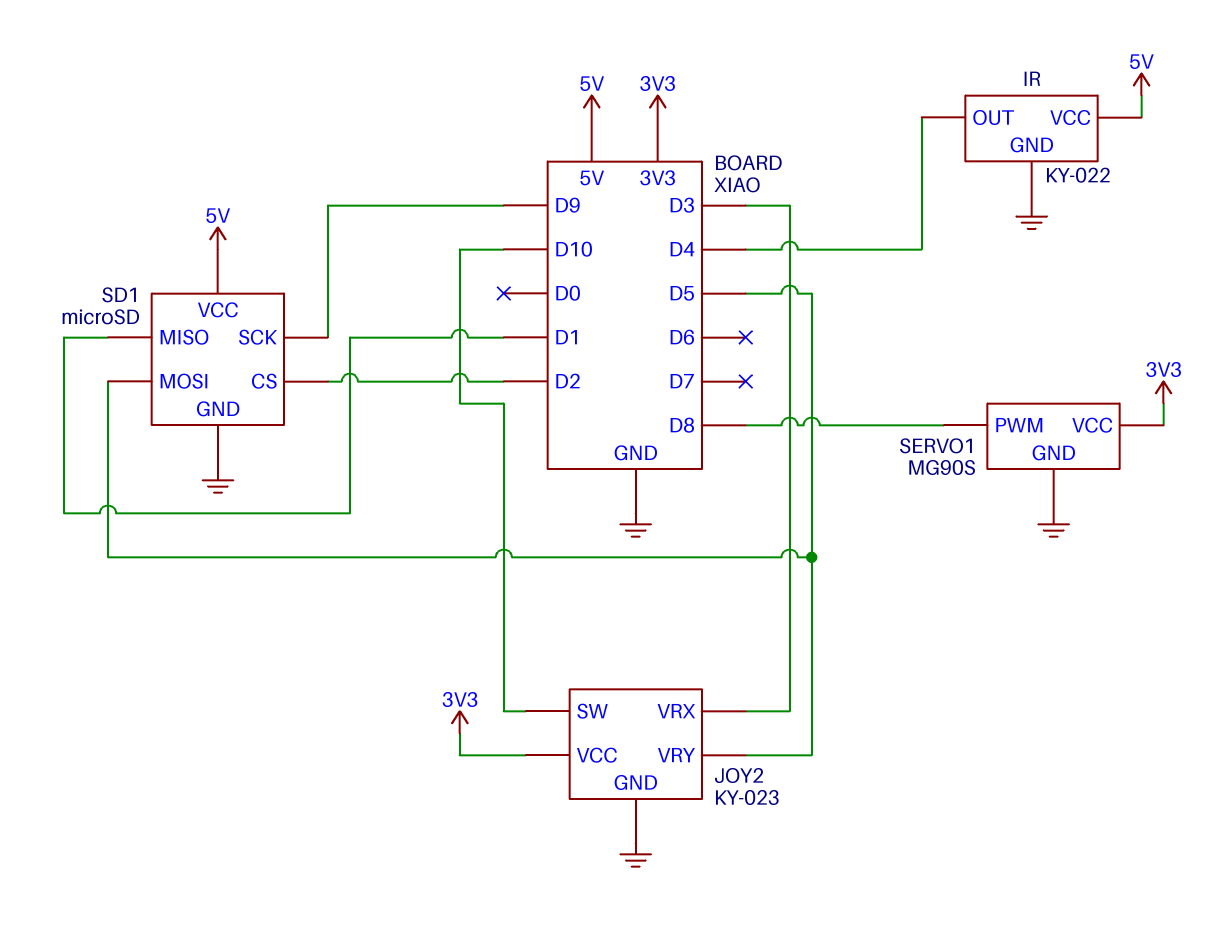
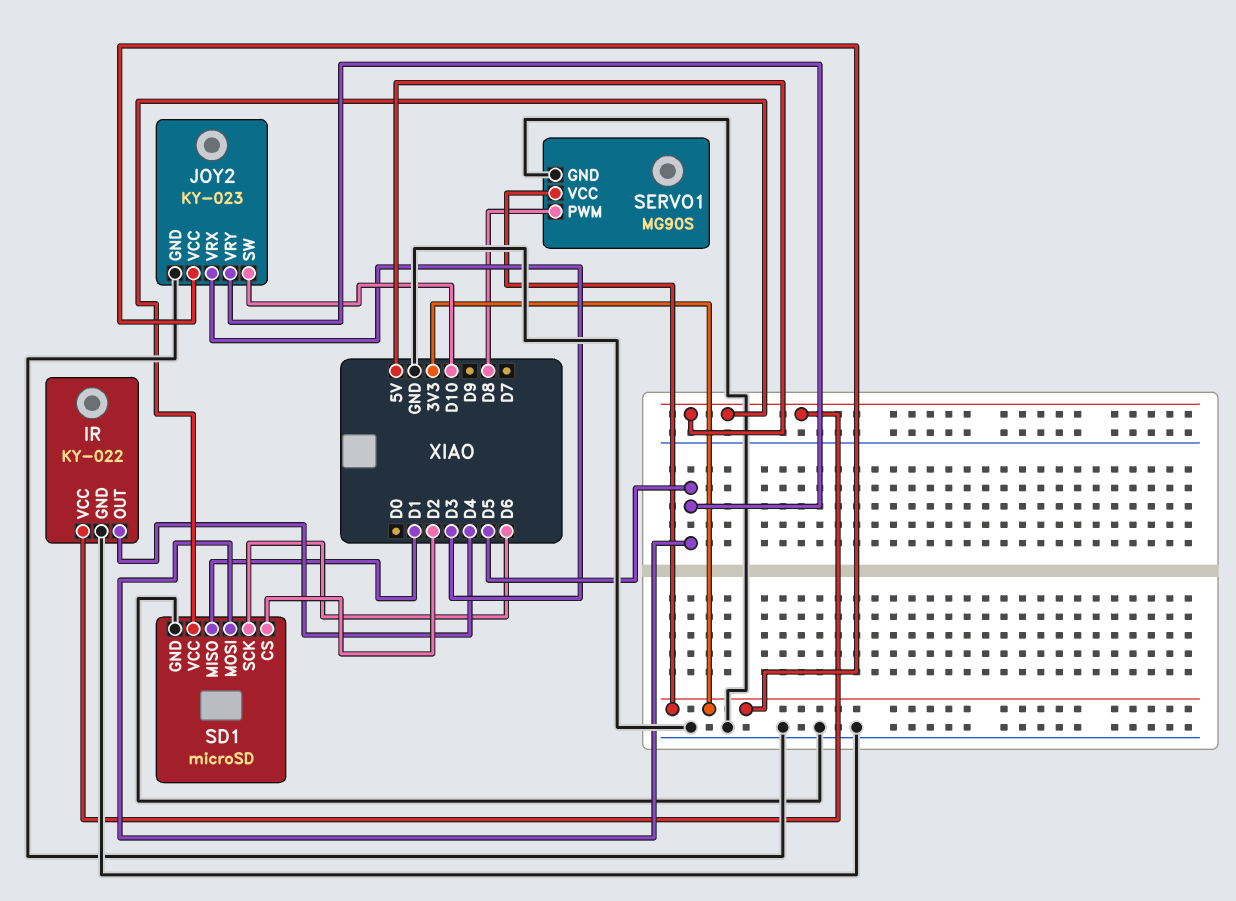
SD1 pin SCK: D9 -> D6

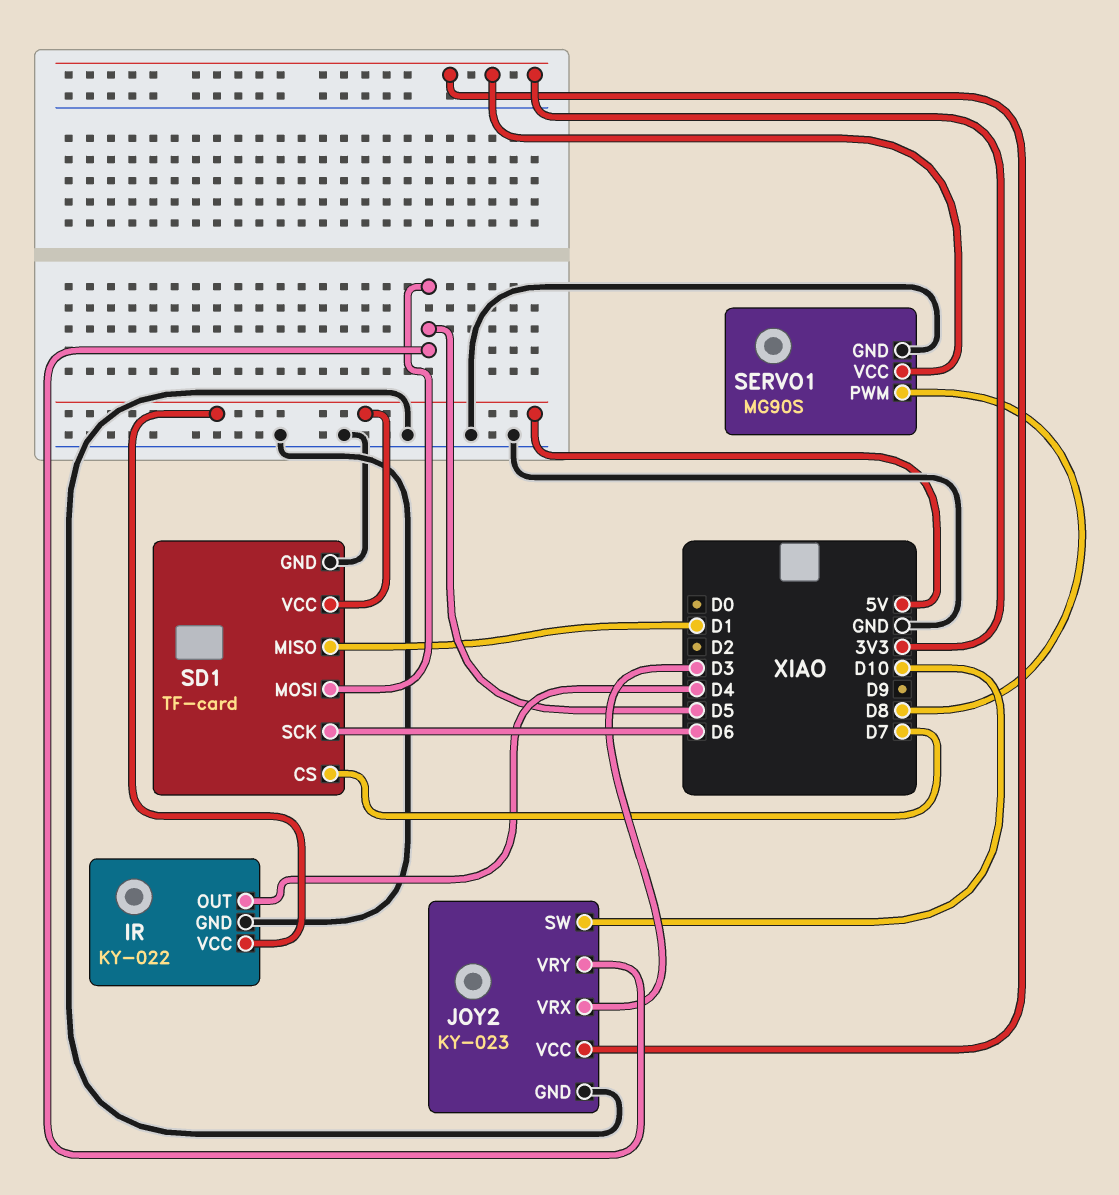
SD1: microSD -> TF-card
SD1 pin CS: D2 -> D7

